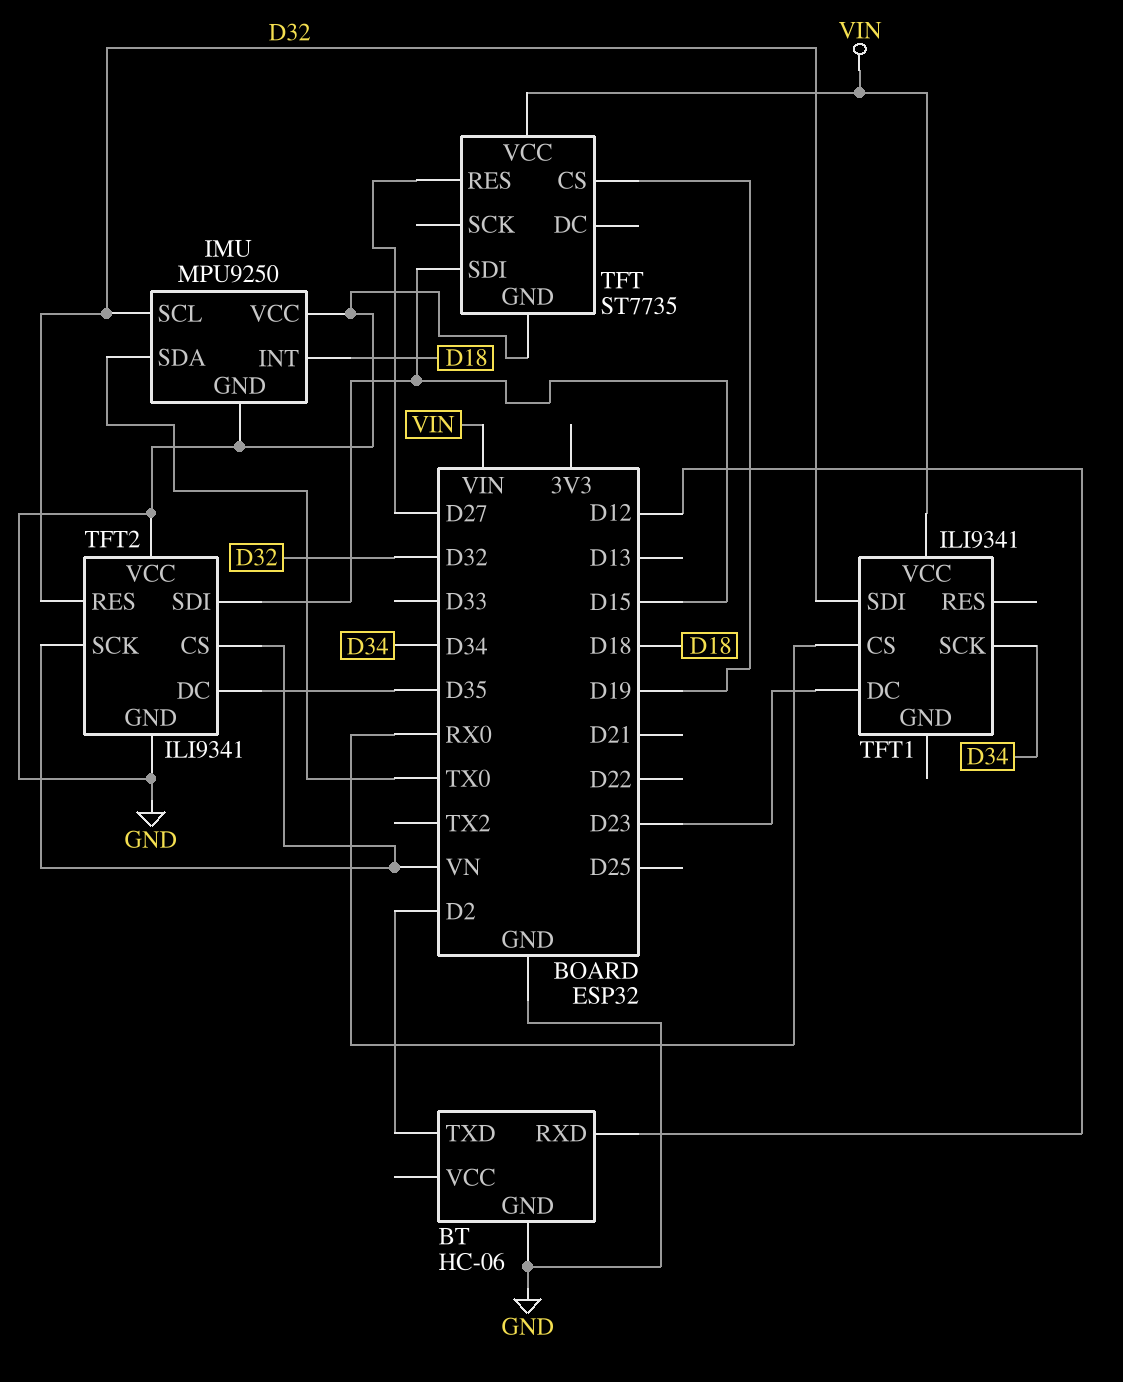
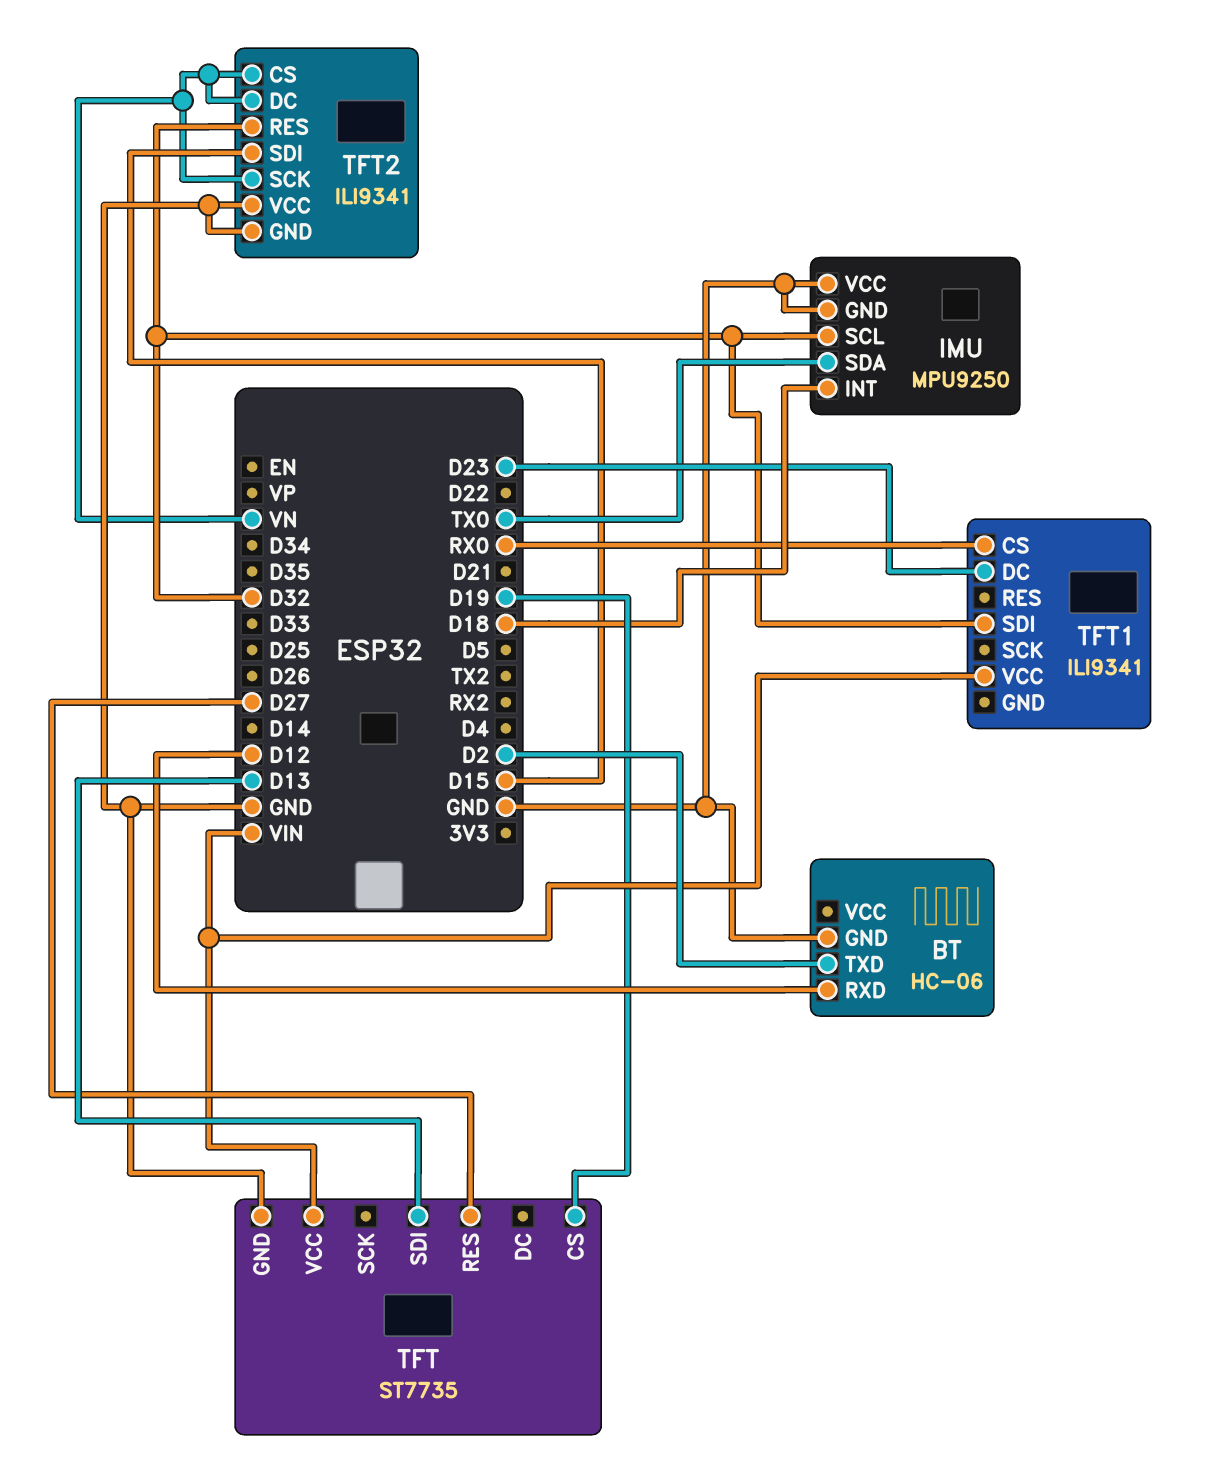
TFT pin SDI: D15 -> D13
TFT1 pin SCK: D34 -> none
TFT2 pin DC: D35 -> VN

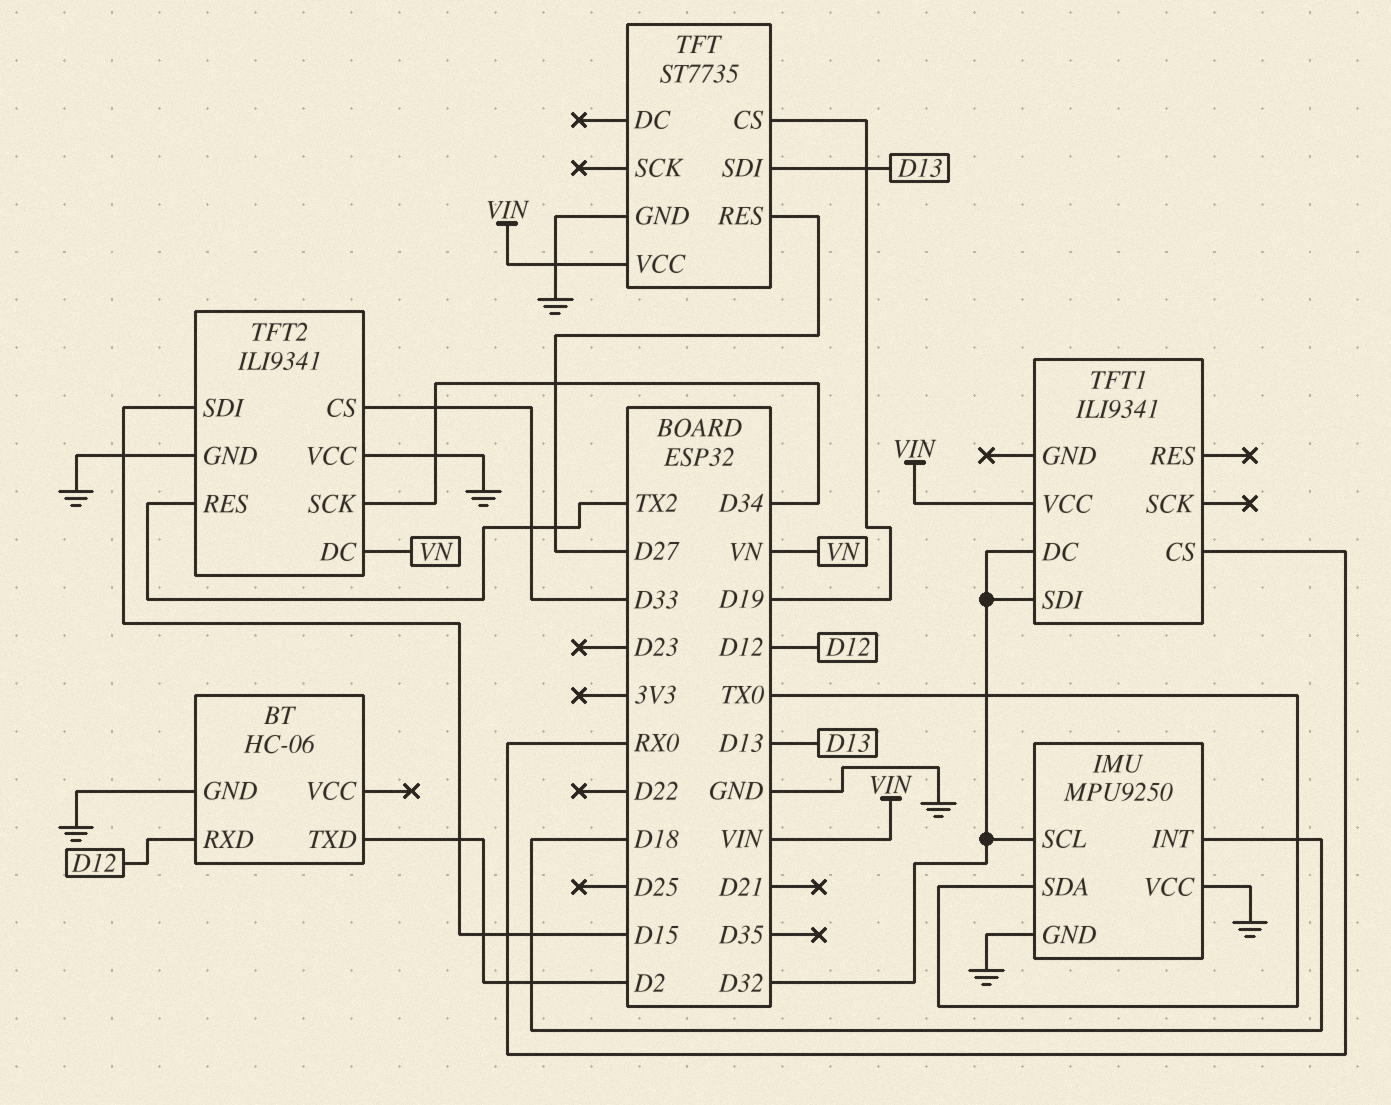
TFT1 pin DC: D23 -> D32
TFT2 pin CS: VN -> D33
TFT2 pin RES: D32 -> TX2
TFT2 pin SCK: VN -> D34

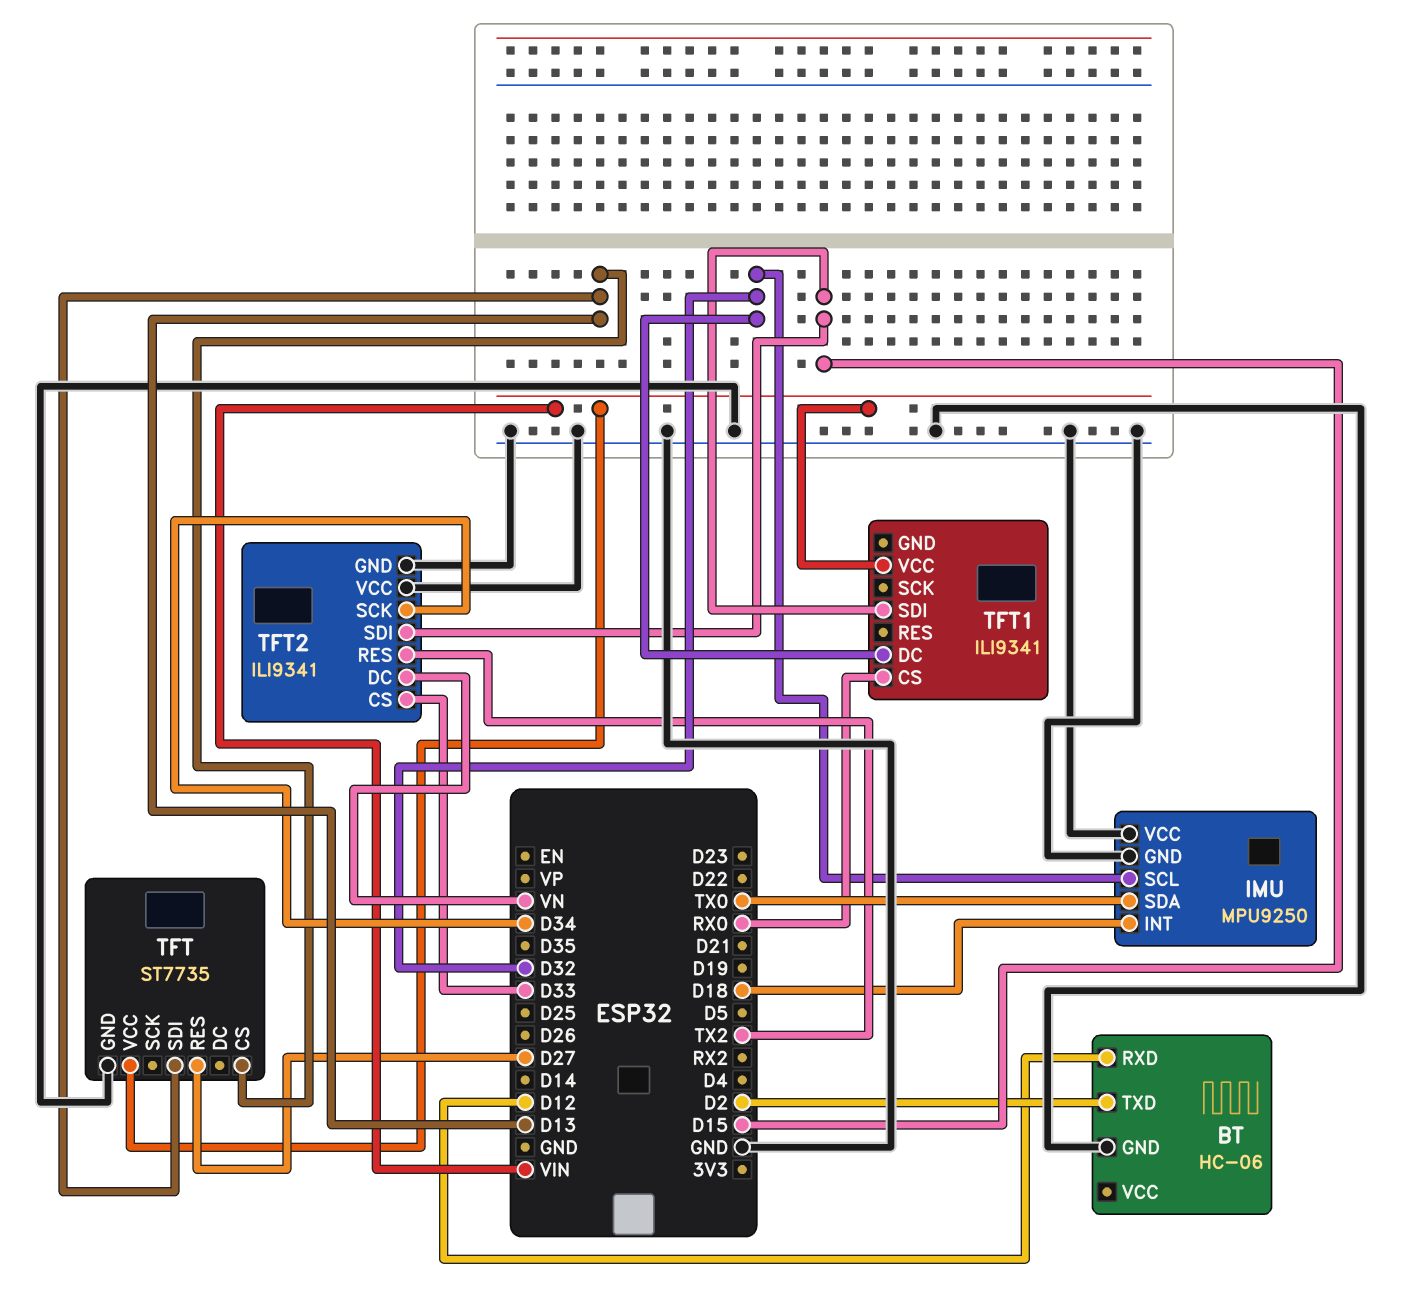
TFT pin CS: D19 -> D13
TFT1 pin SDI: D32 -> D15

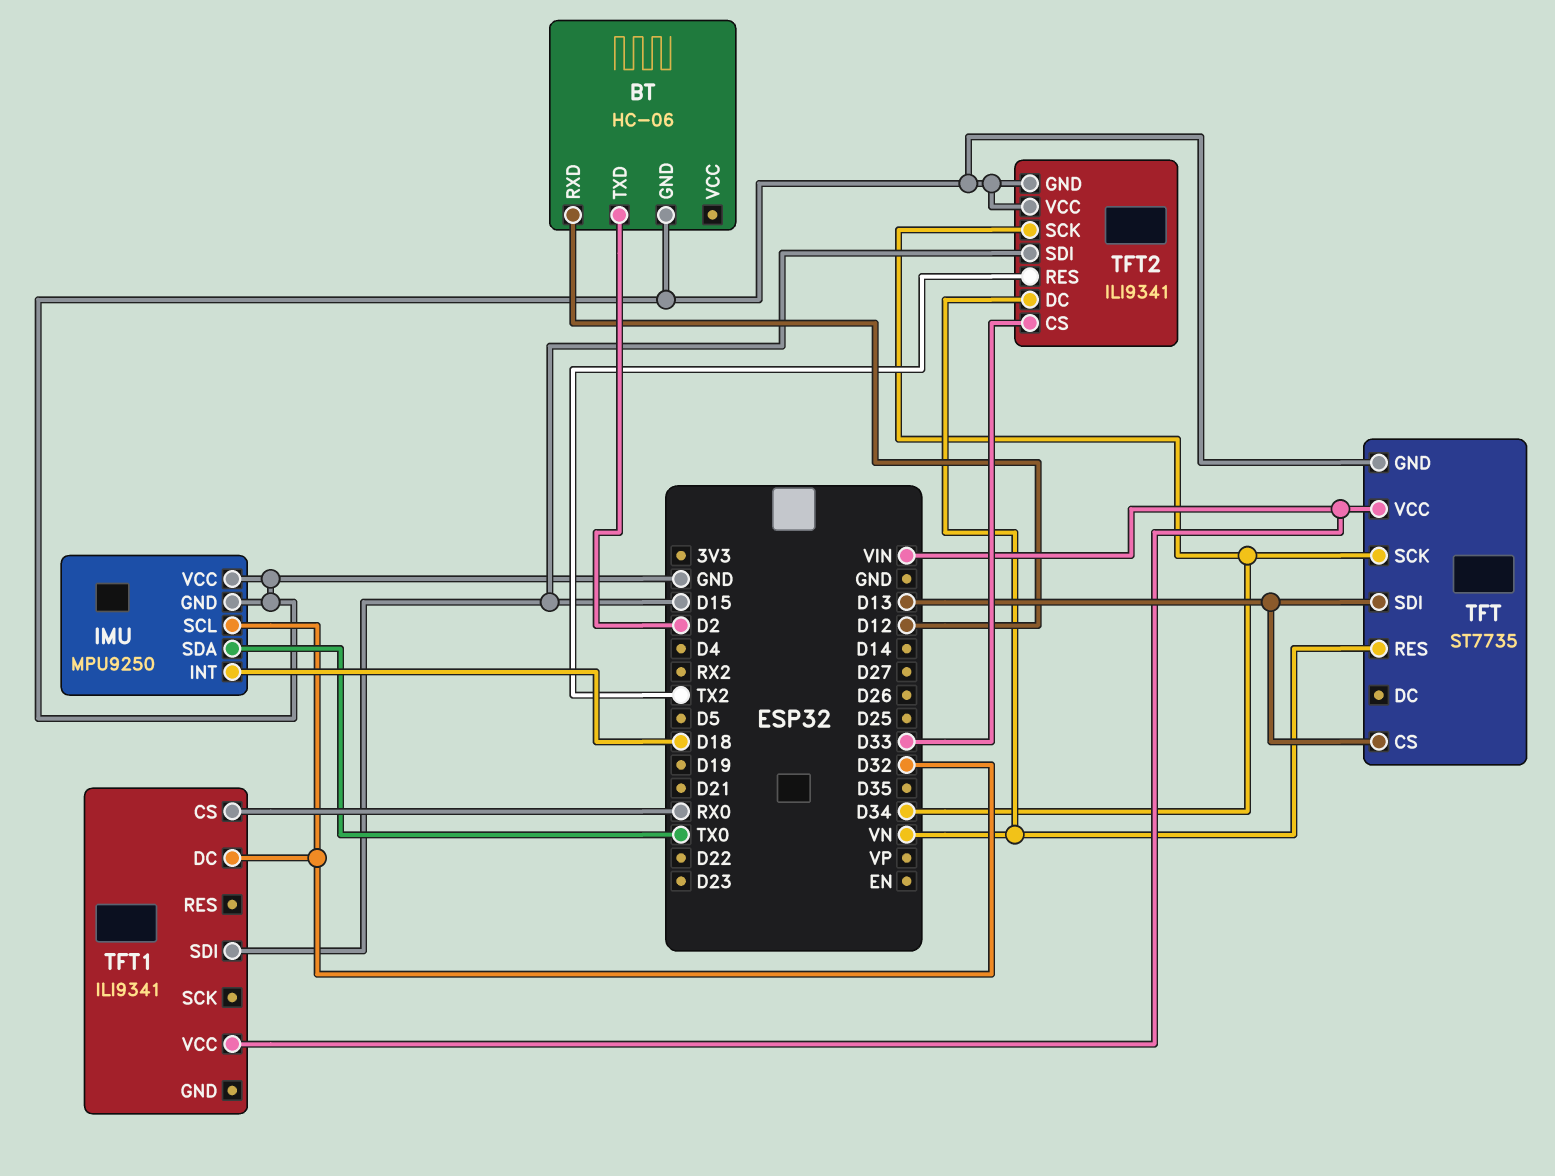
TFT pin RES: D27 -> VN
TFT pin SCK: none -> D34

